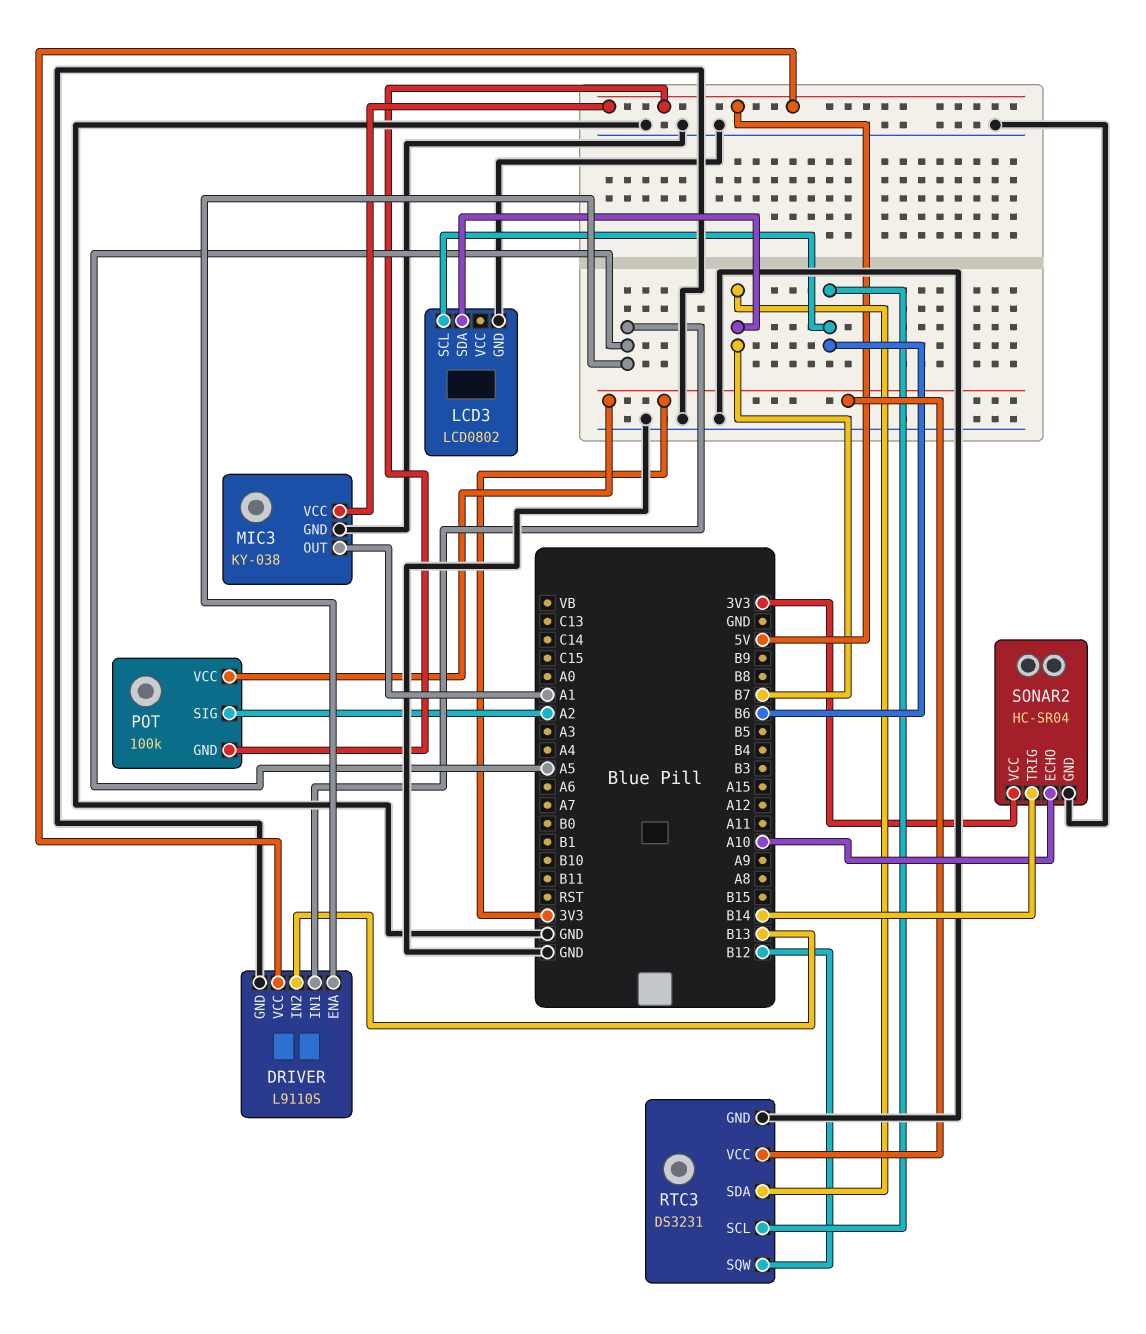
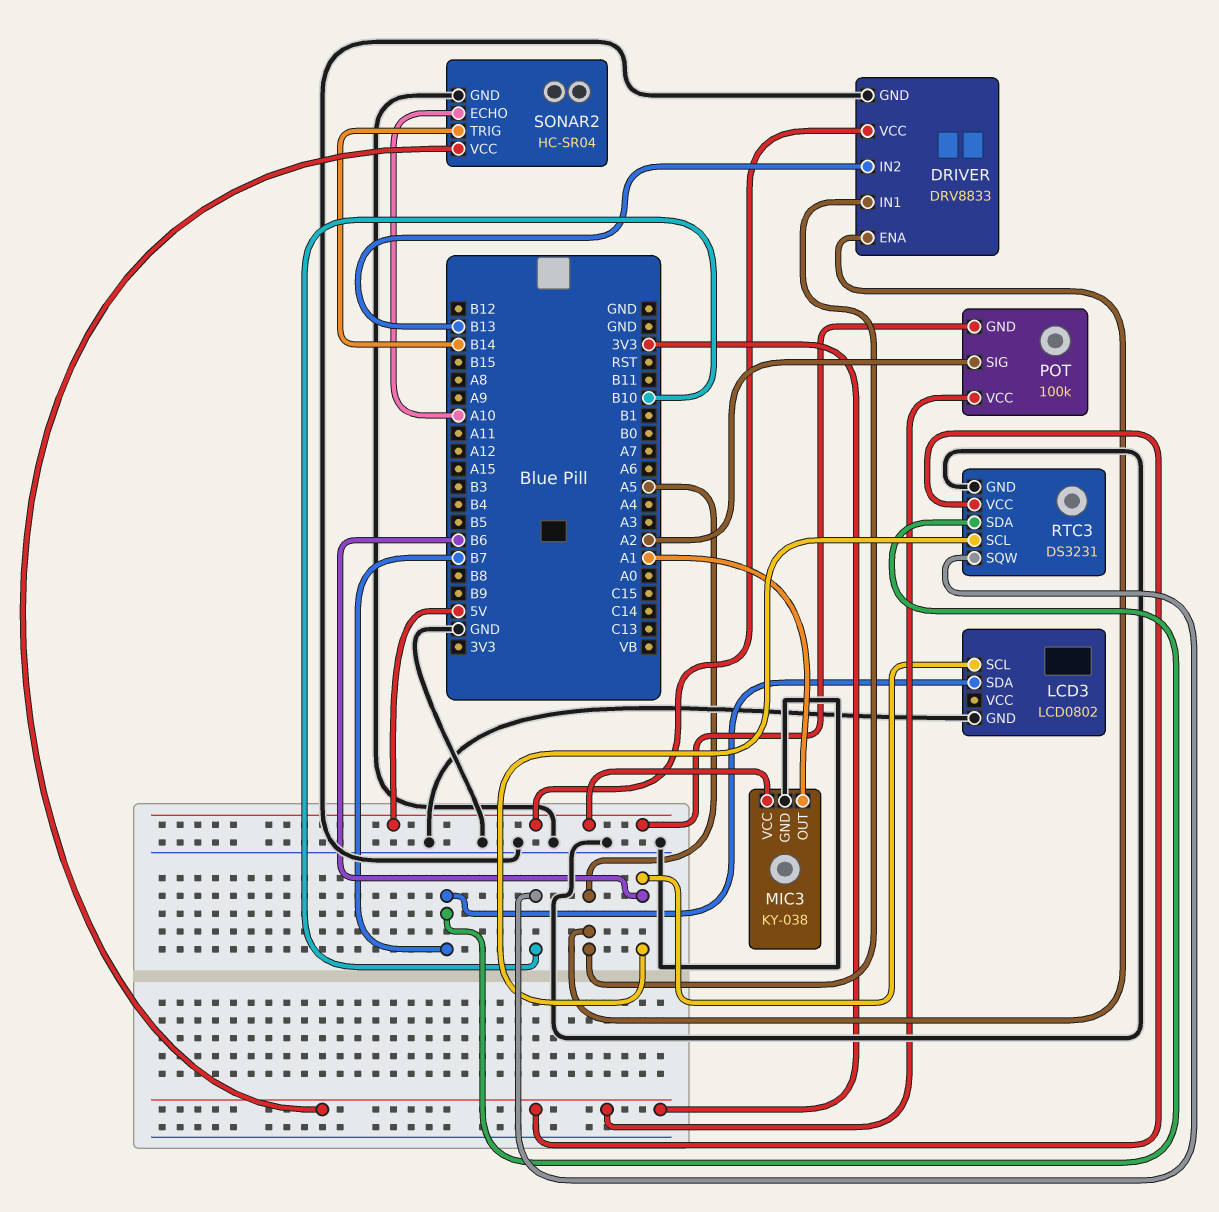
DRIVER: L9110S -> DRV8833
RTC3 pin SQW: B12 -> B10

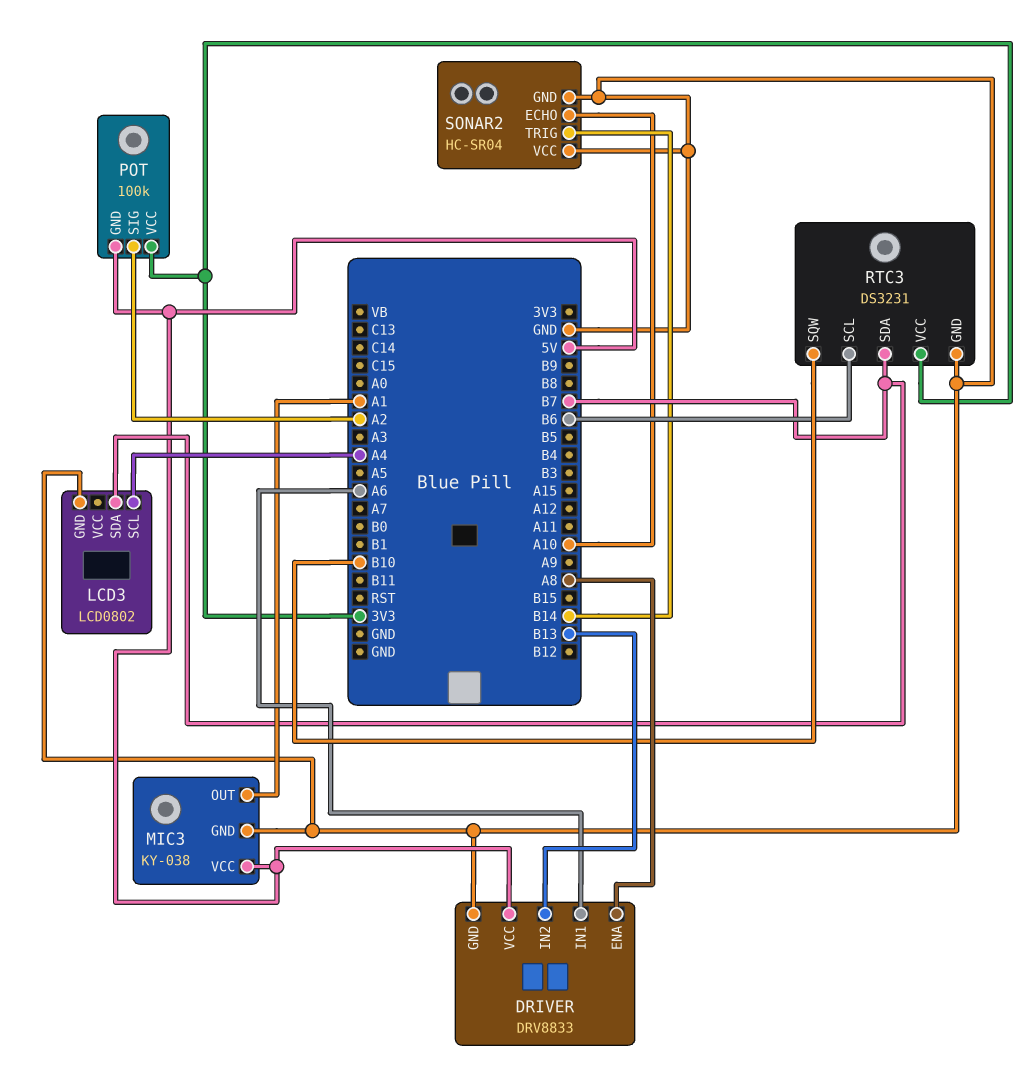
DRIVER pin ENA: A5 -> A8
DRIVER pin IN1: A5 -> A6
LCD3 pin SCL: B6 -> A4
SONAR2 pin VCC: 3V3 -> GND

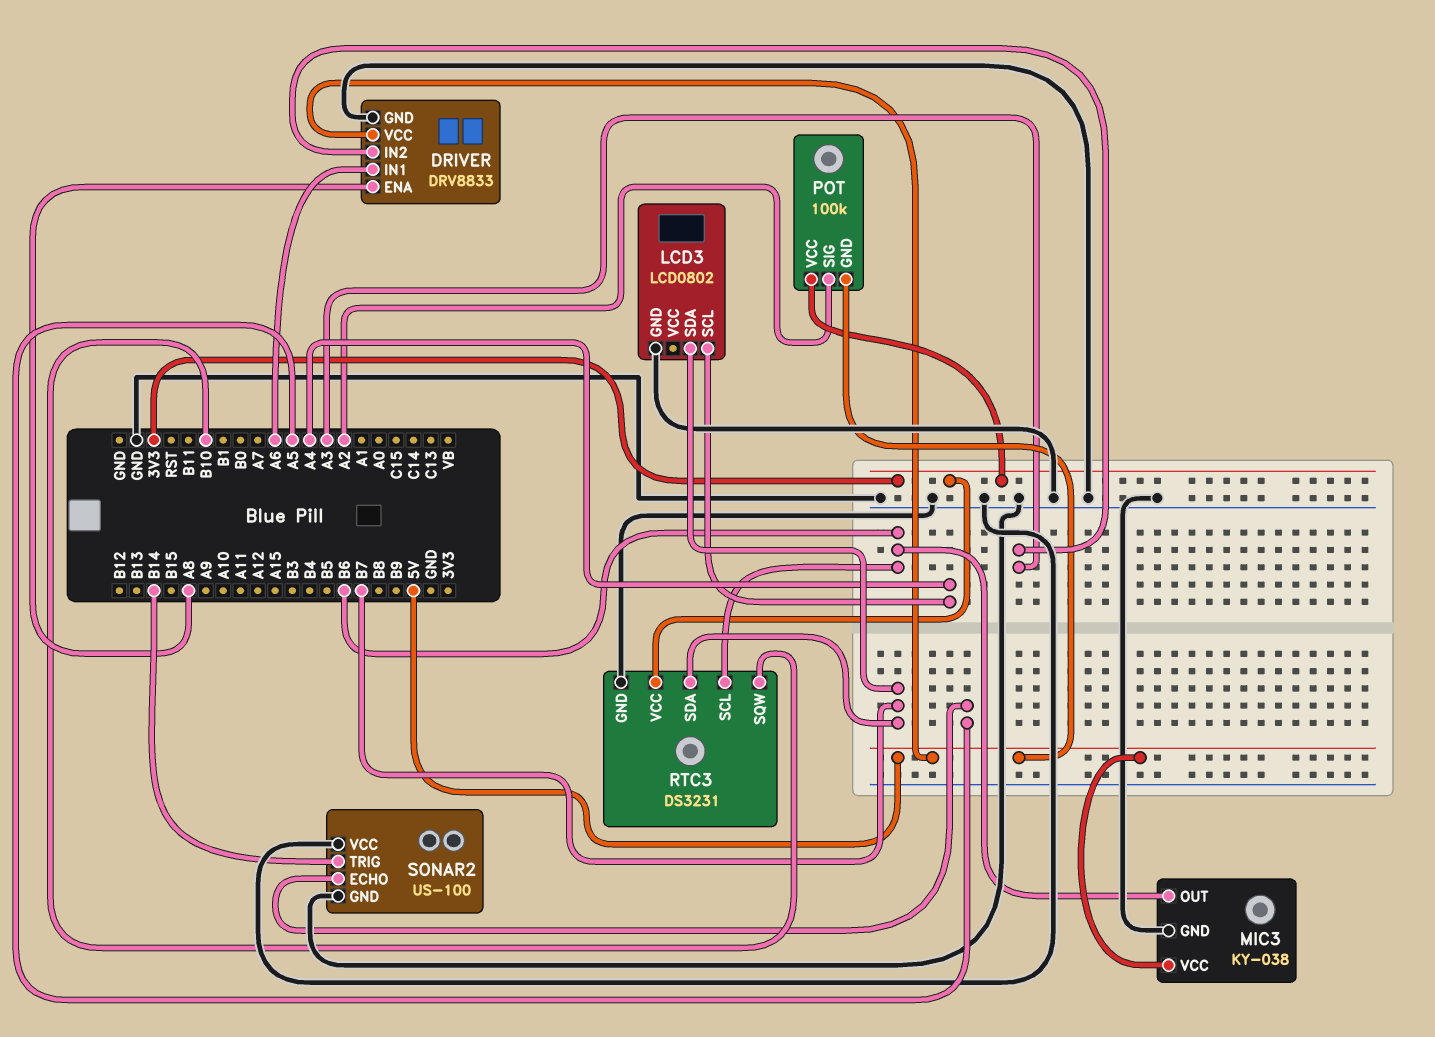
DRIVER pin IN2: B13 -> A3
MIC3 pin OUT: A1 -> B6
SONAR2: HC-SR04 -> US-100
SONAR2 pin ECHO: A10 -> A5

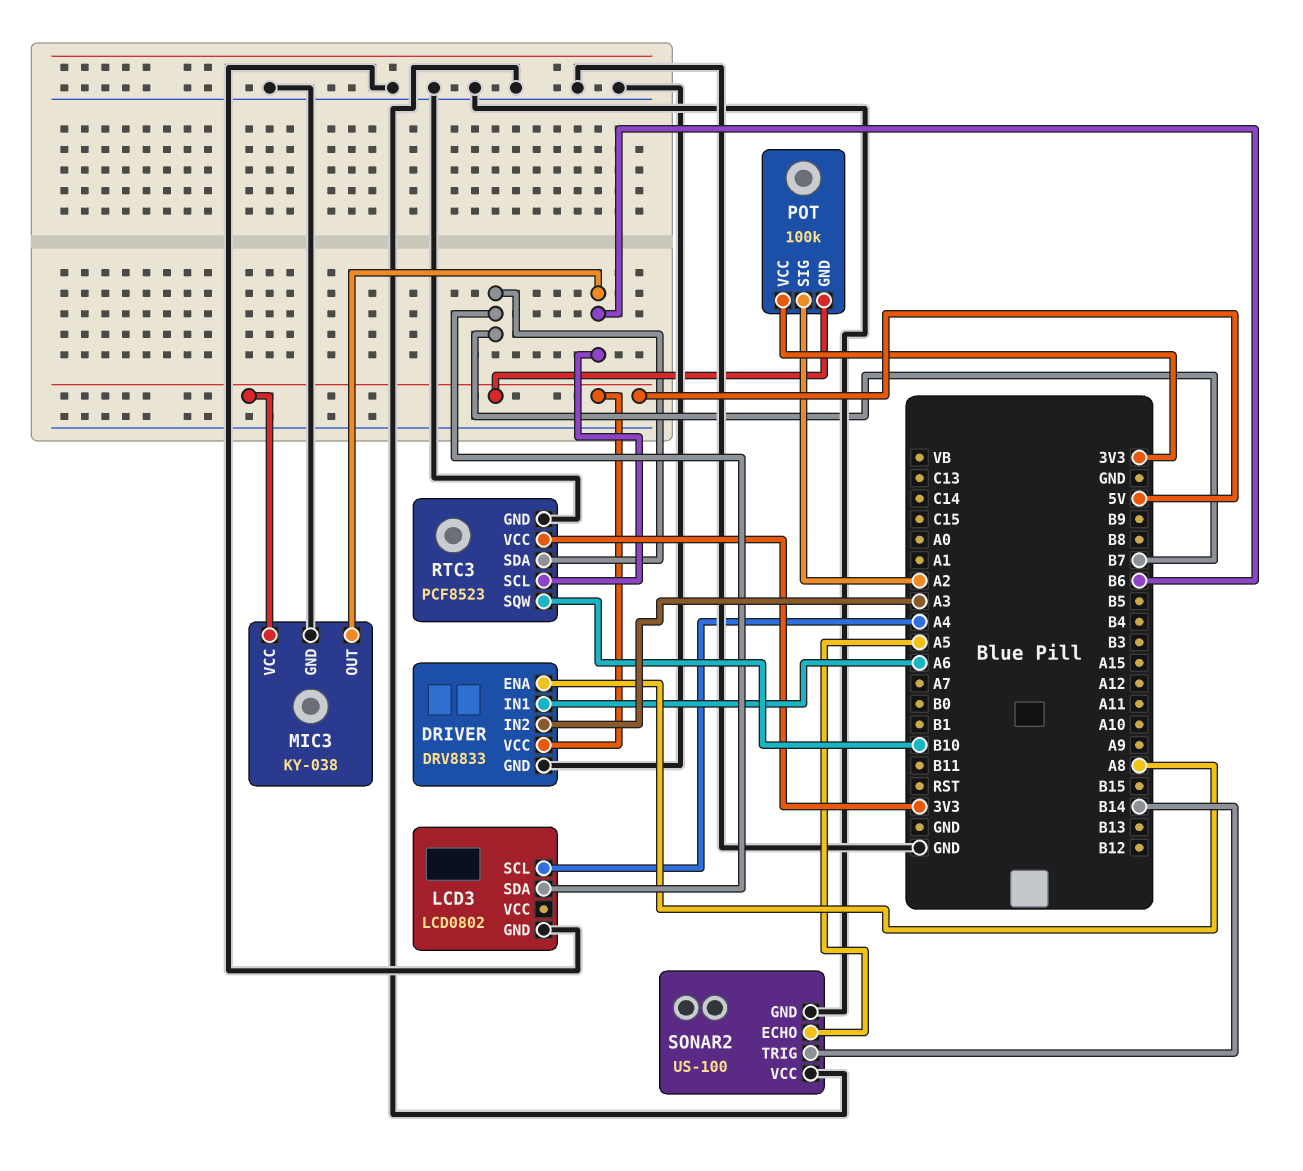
RTC3: DS3231 -> PCF8523

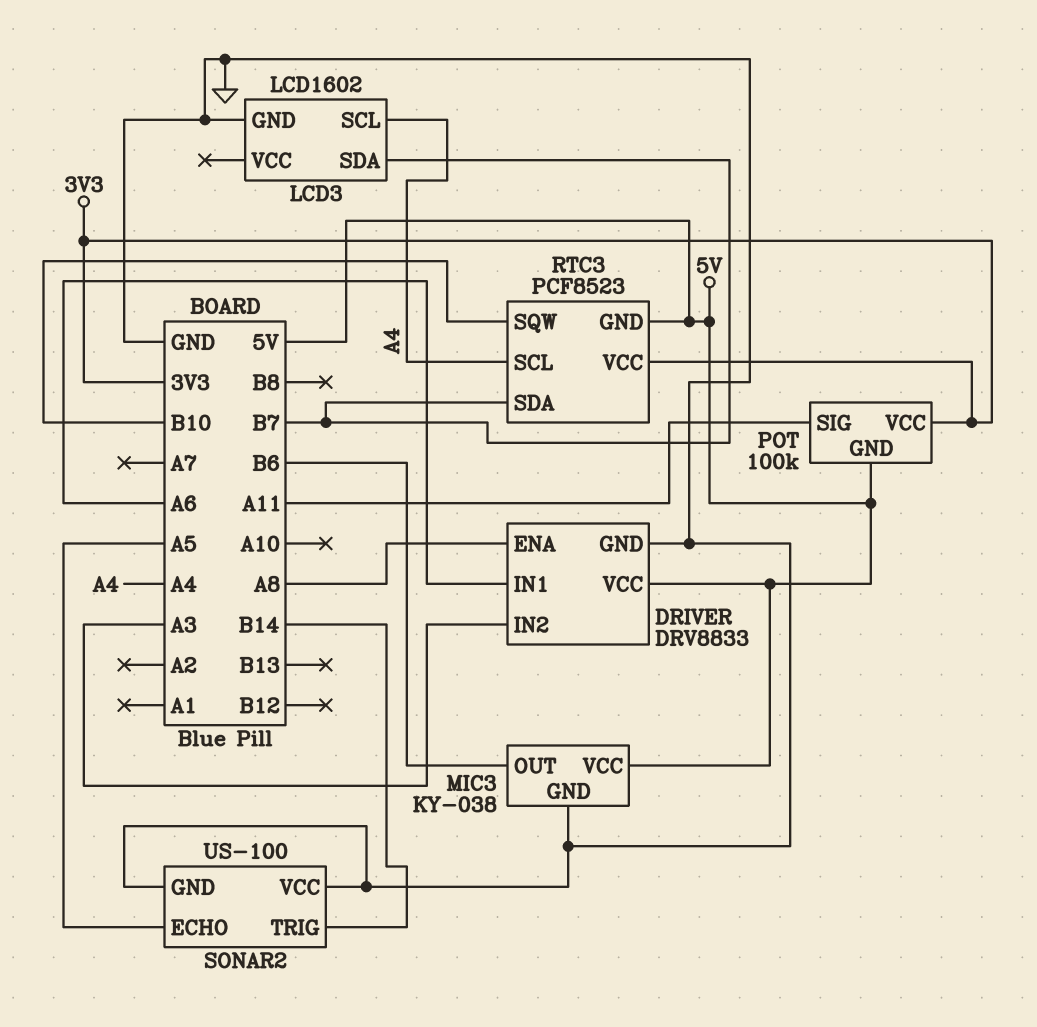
LCD3: LCD0802 -> LCD1602
POT pin SIG: A2 -> A11
RTC3 pin GND: GND -> 5V
RTC3 pin SCL: B6 -> A4

